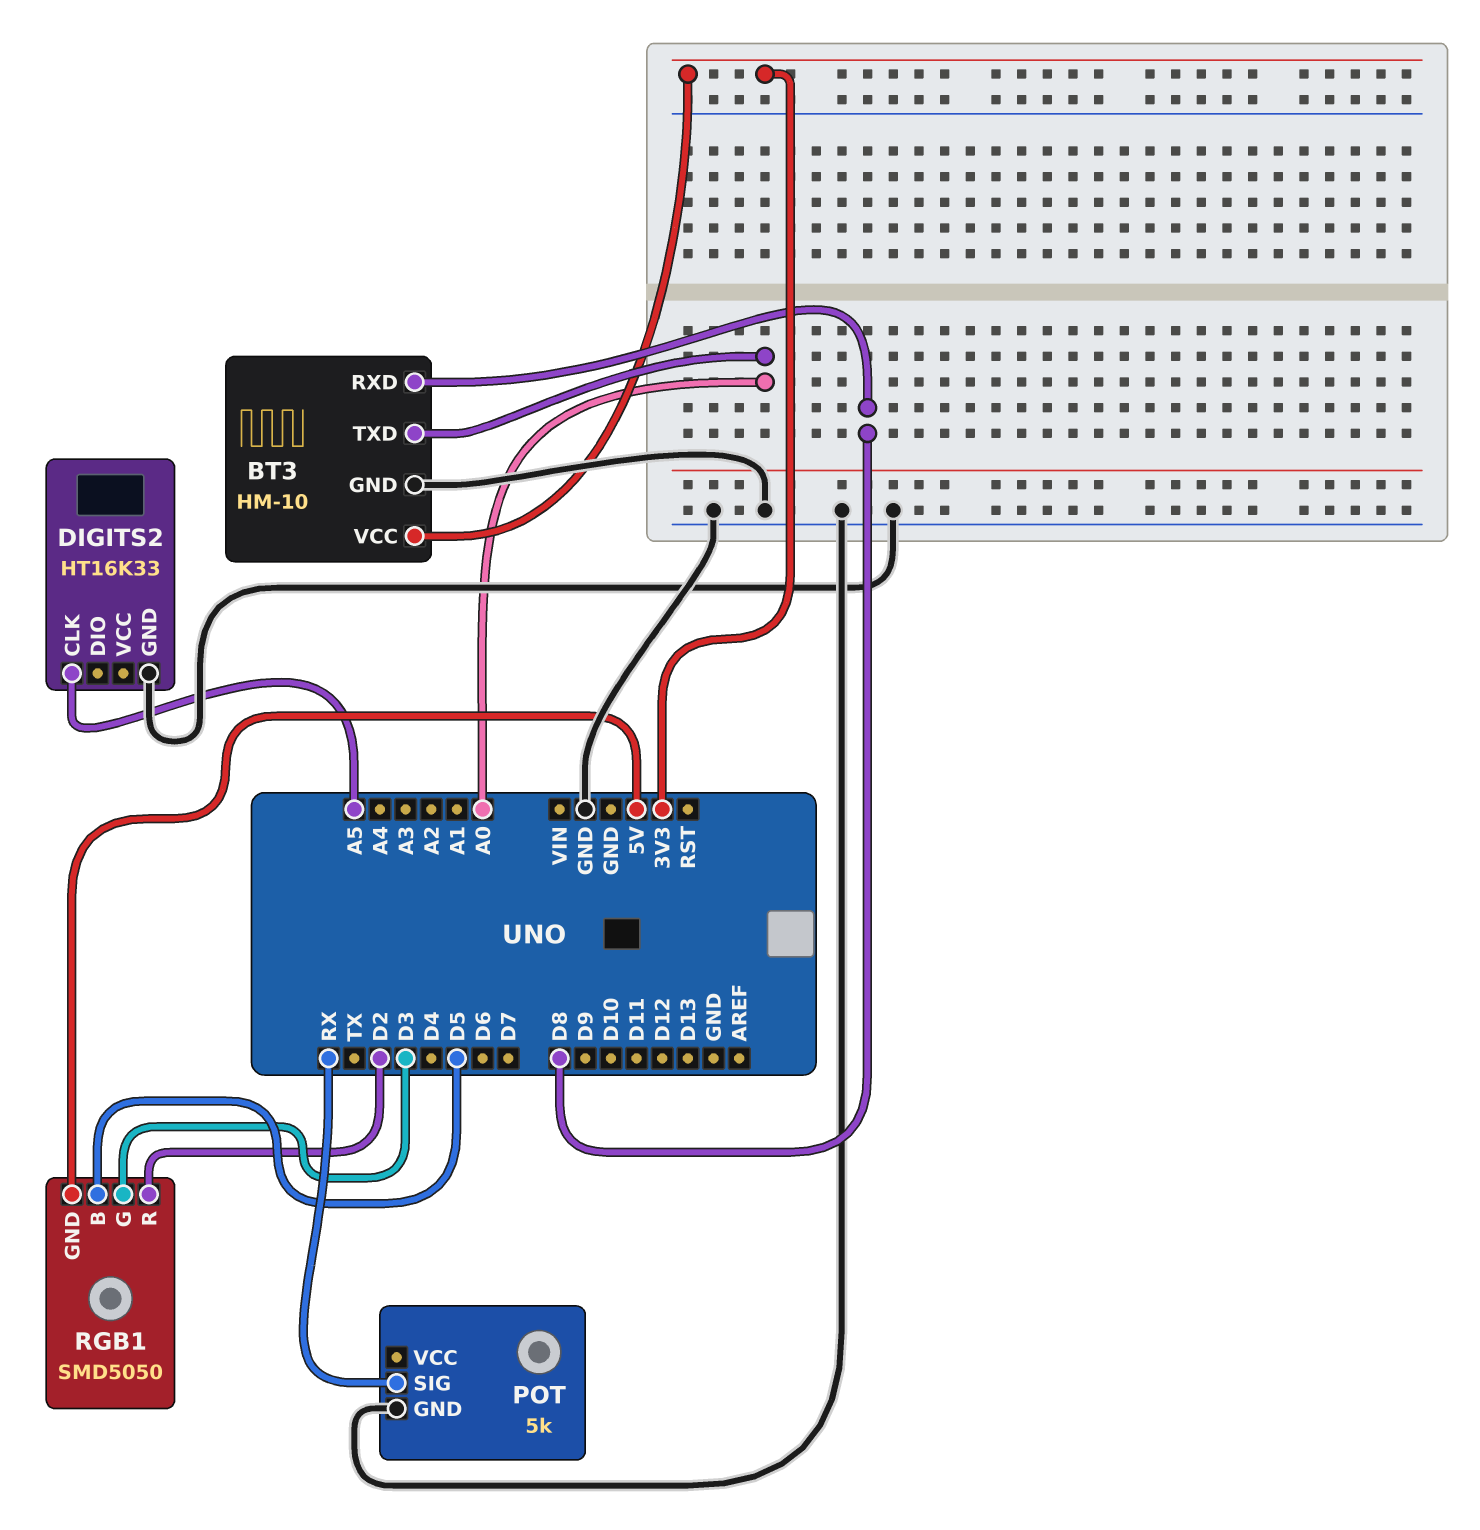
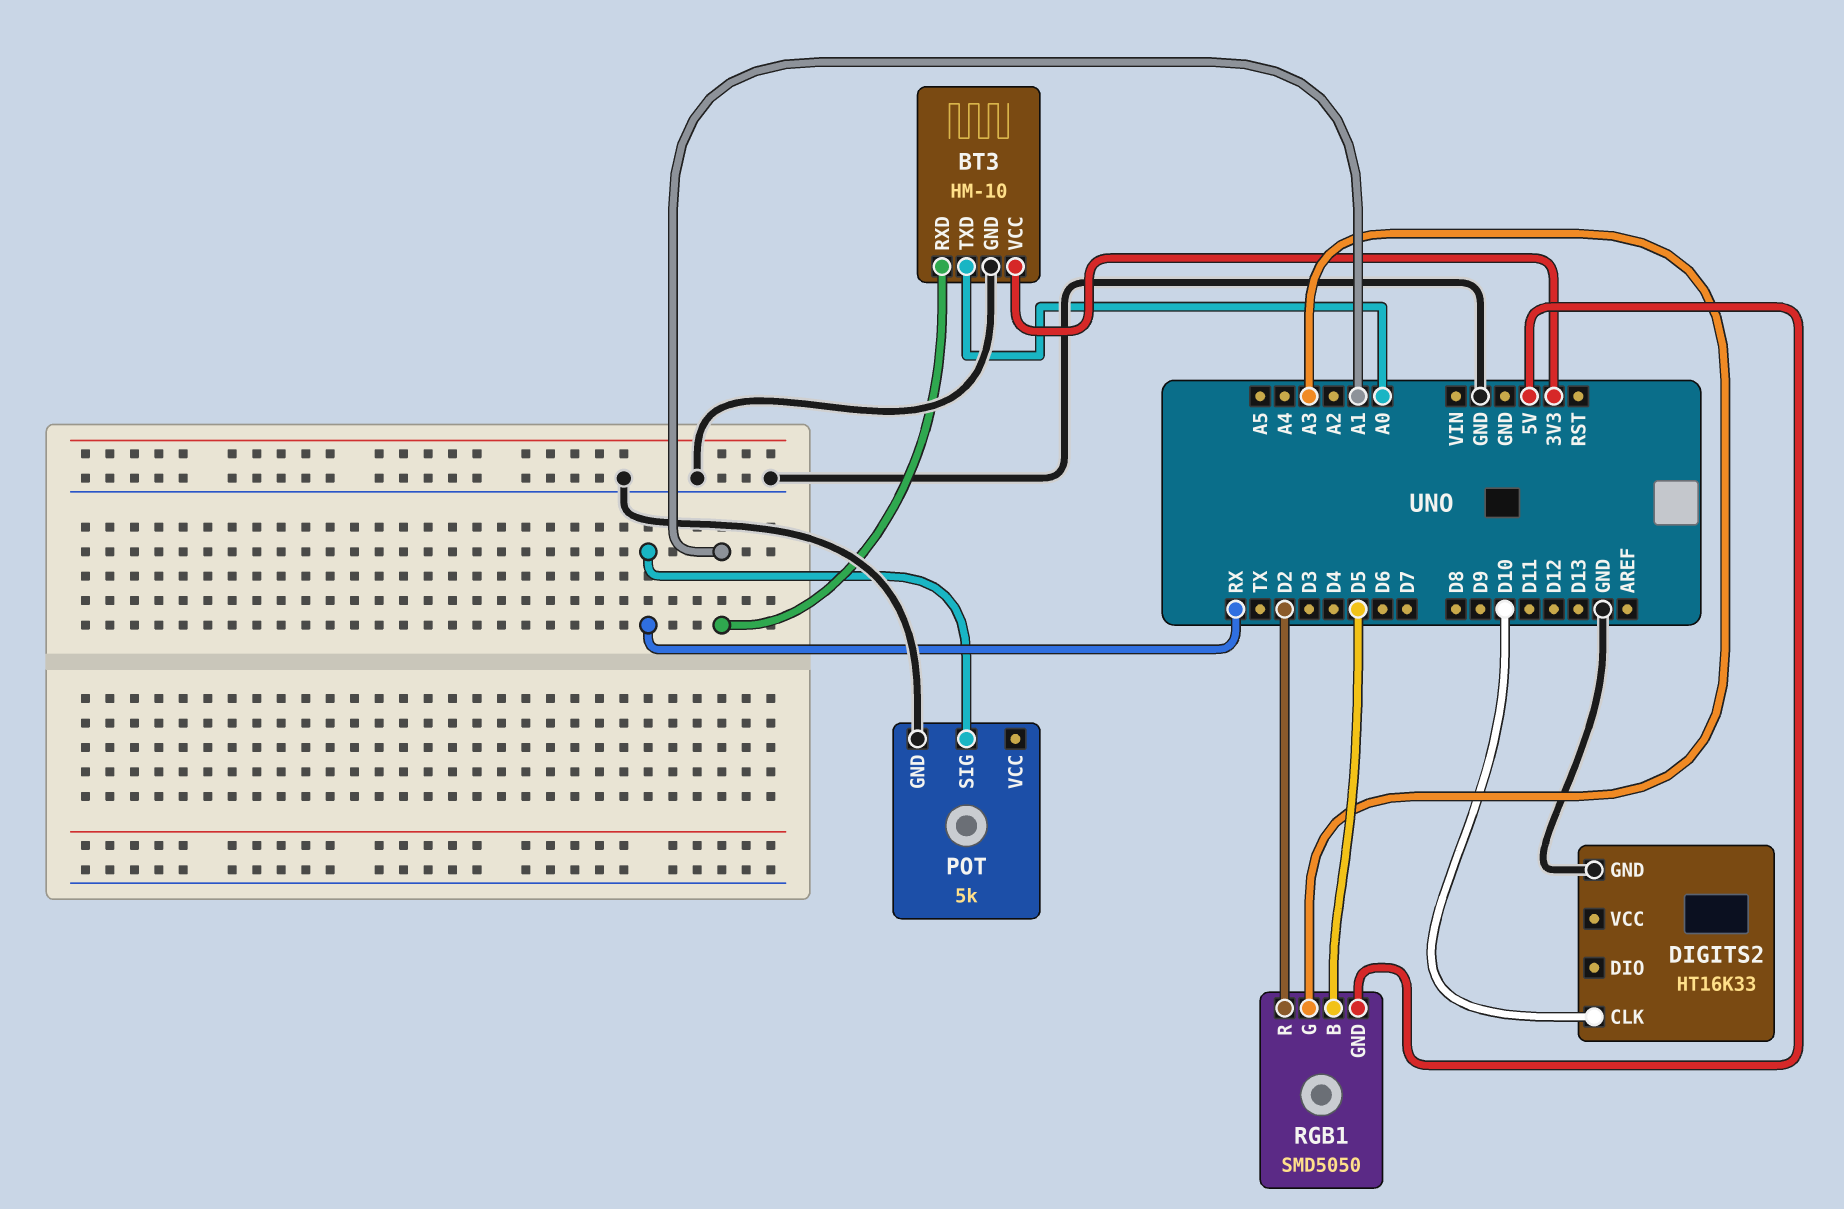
BT3 pin RXD: D8 -> A1
DIGITS2 pin CLK: A5 -> D10
RGB1 pin G: D3 -> A3

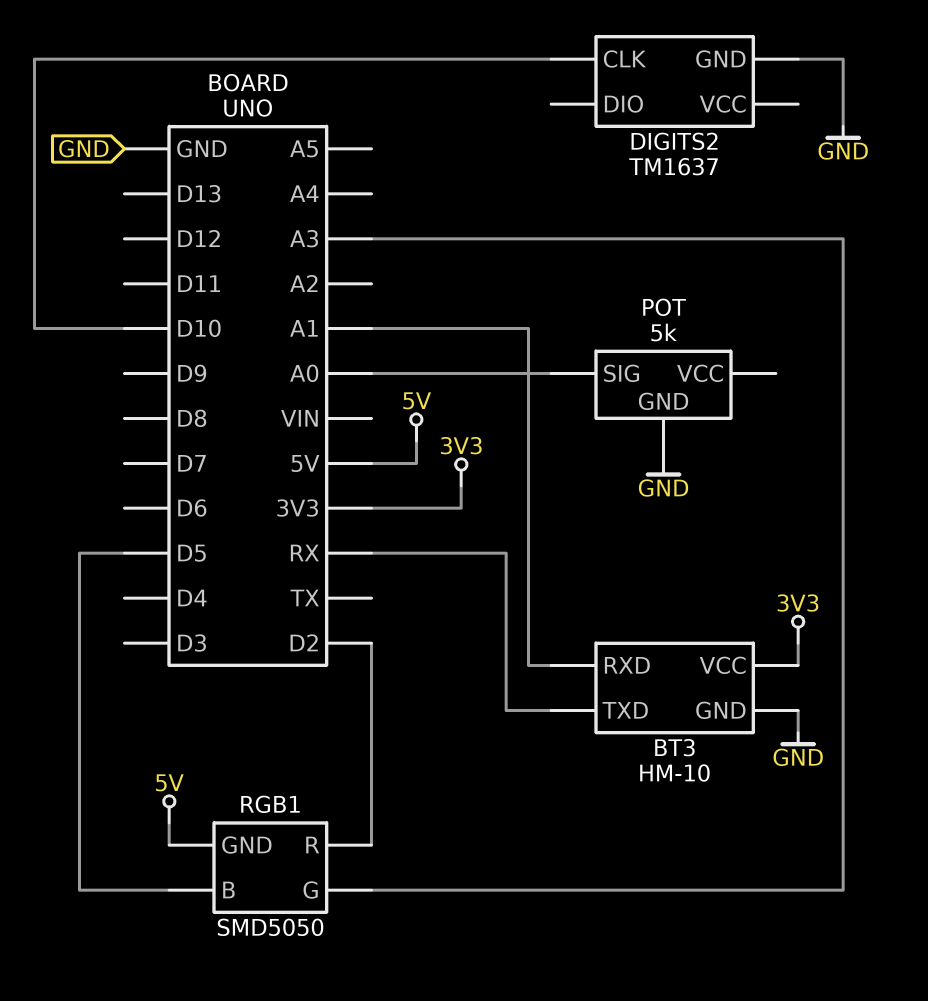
BT3 pin TXD: A0 -> RX
DIGITS2: HT16K33 -> TM1637
POT pin SIG: RX -> A0

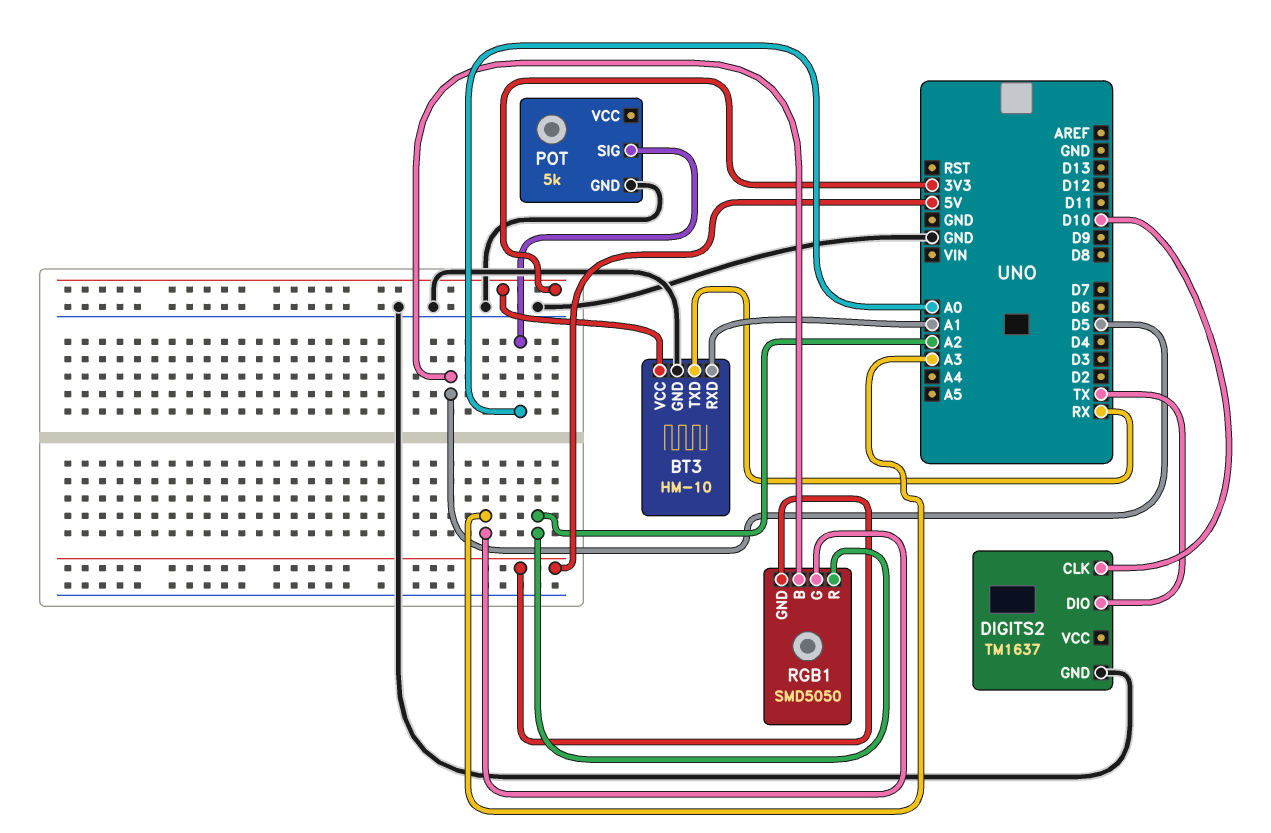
DIGITS2 pin DIO: none -> TX
RGB1 pin R: D2 -> A2

